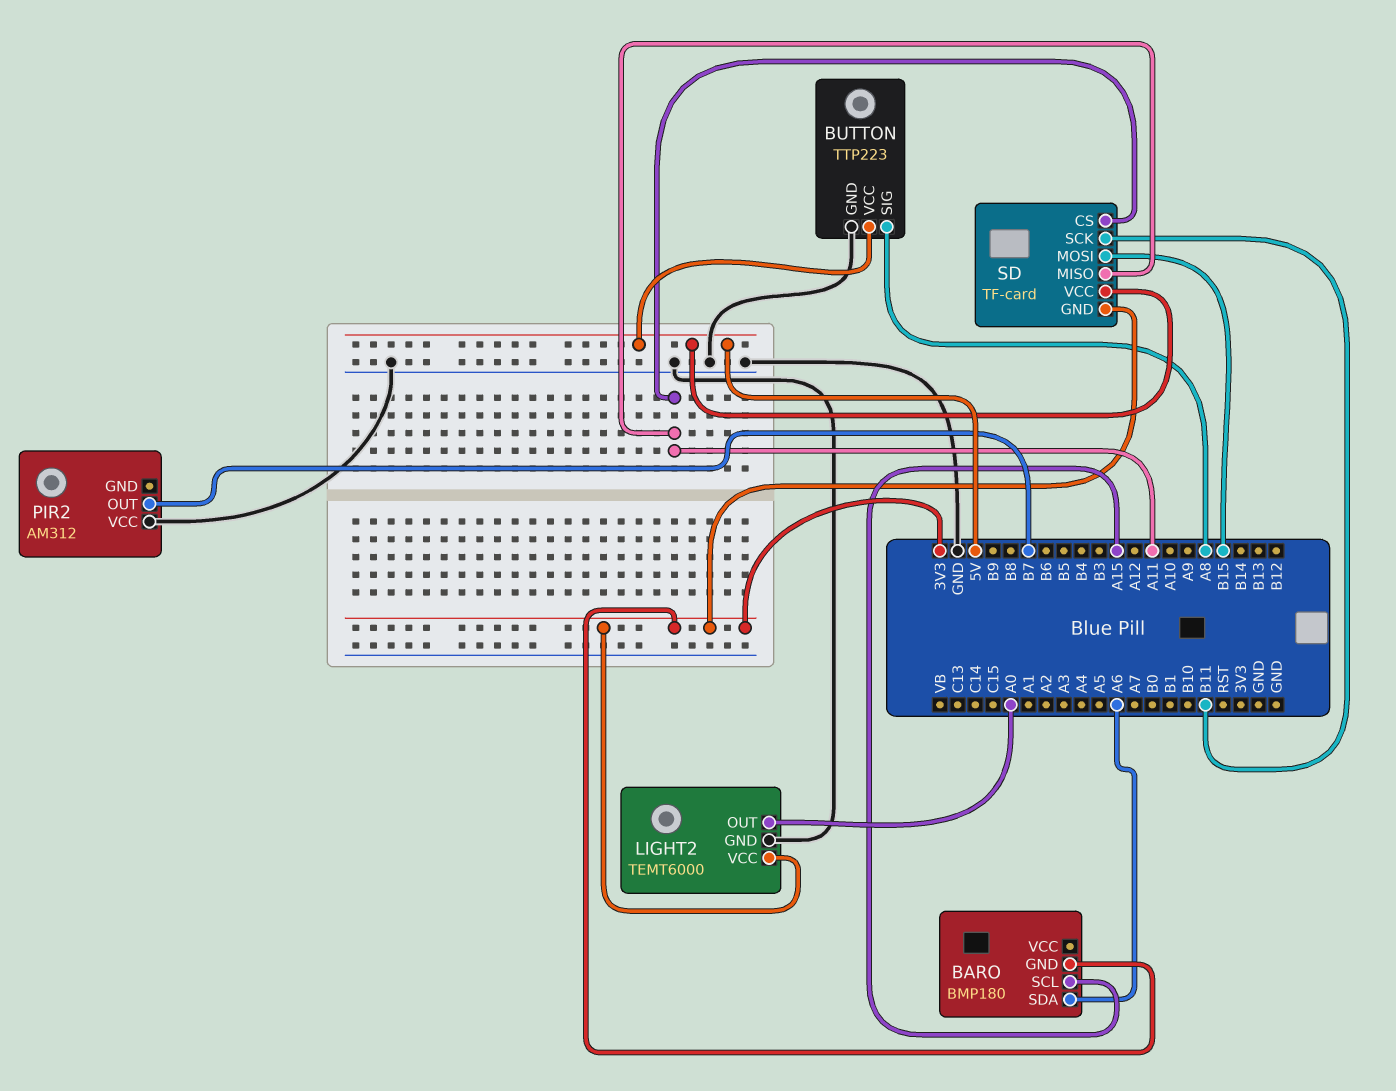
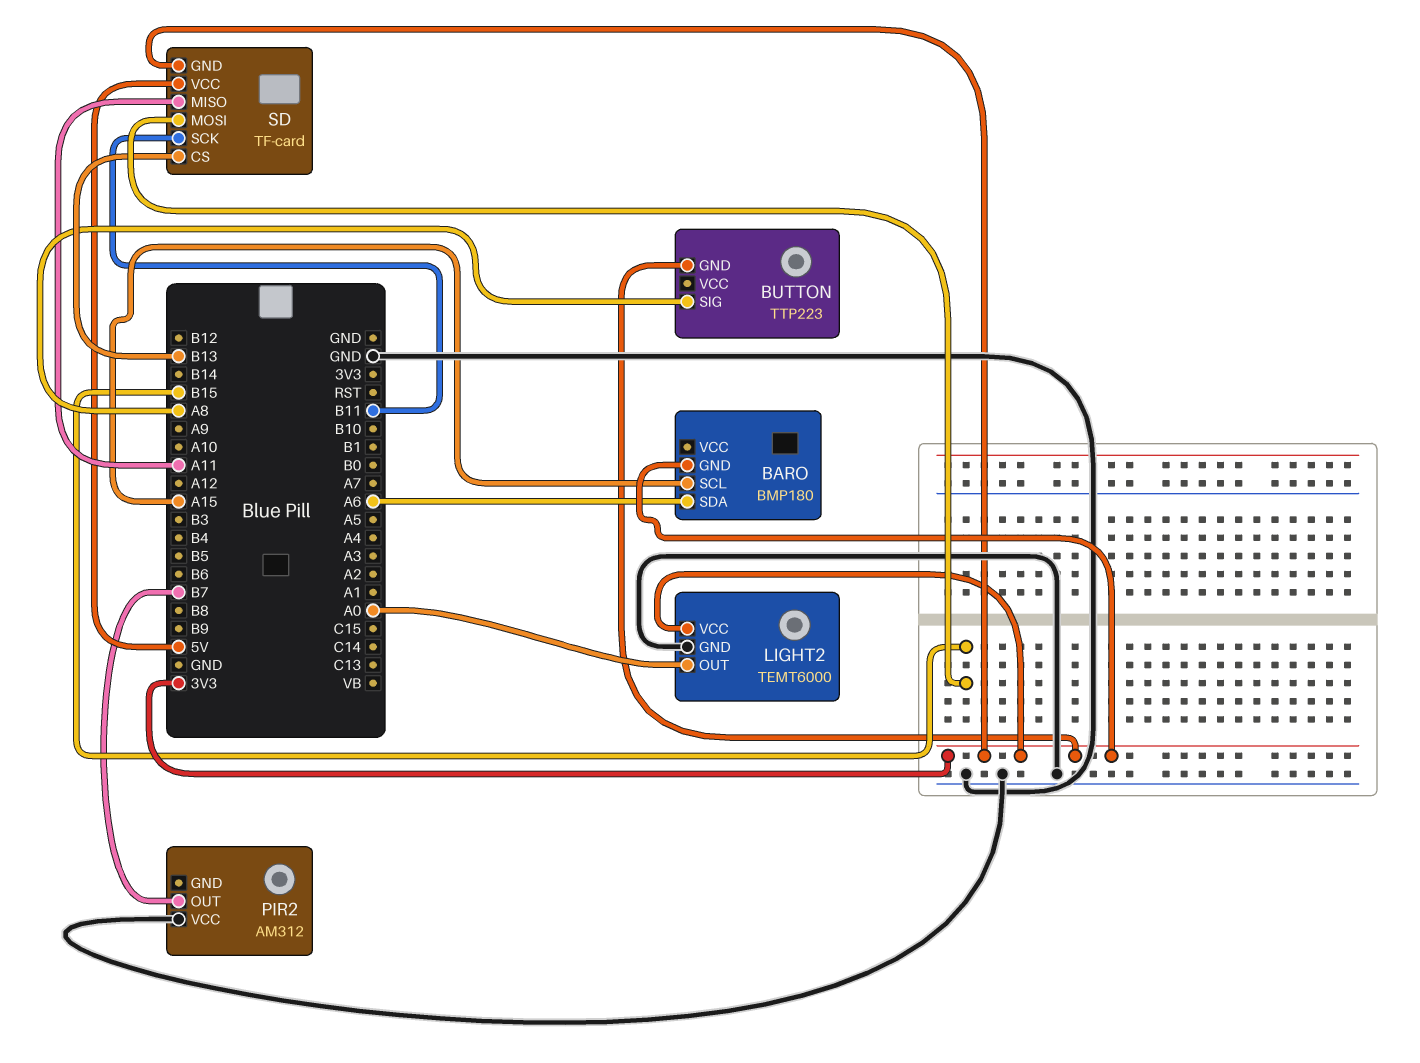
BUTTON pin GND: GND -> 3V3
BUTTON pin VCC: 5V -> none
SD pin CS: A11 -> B13

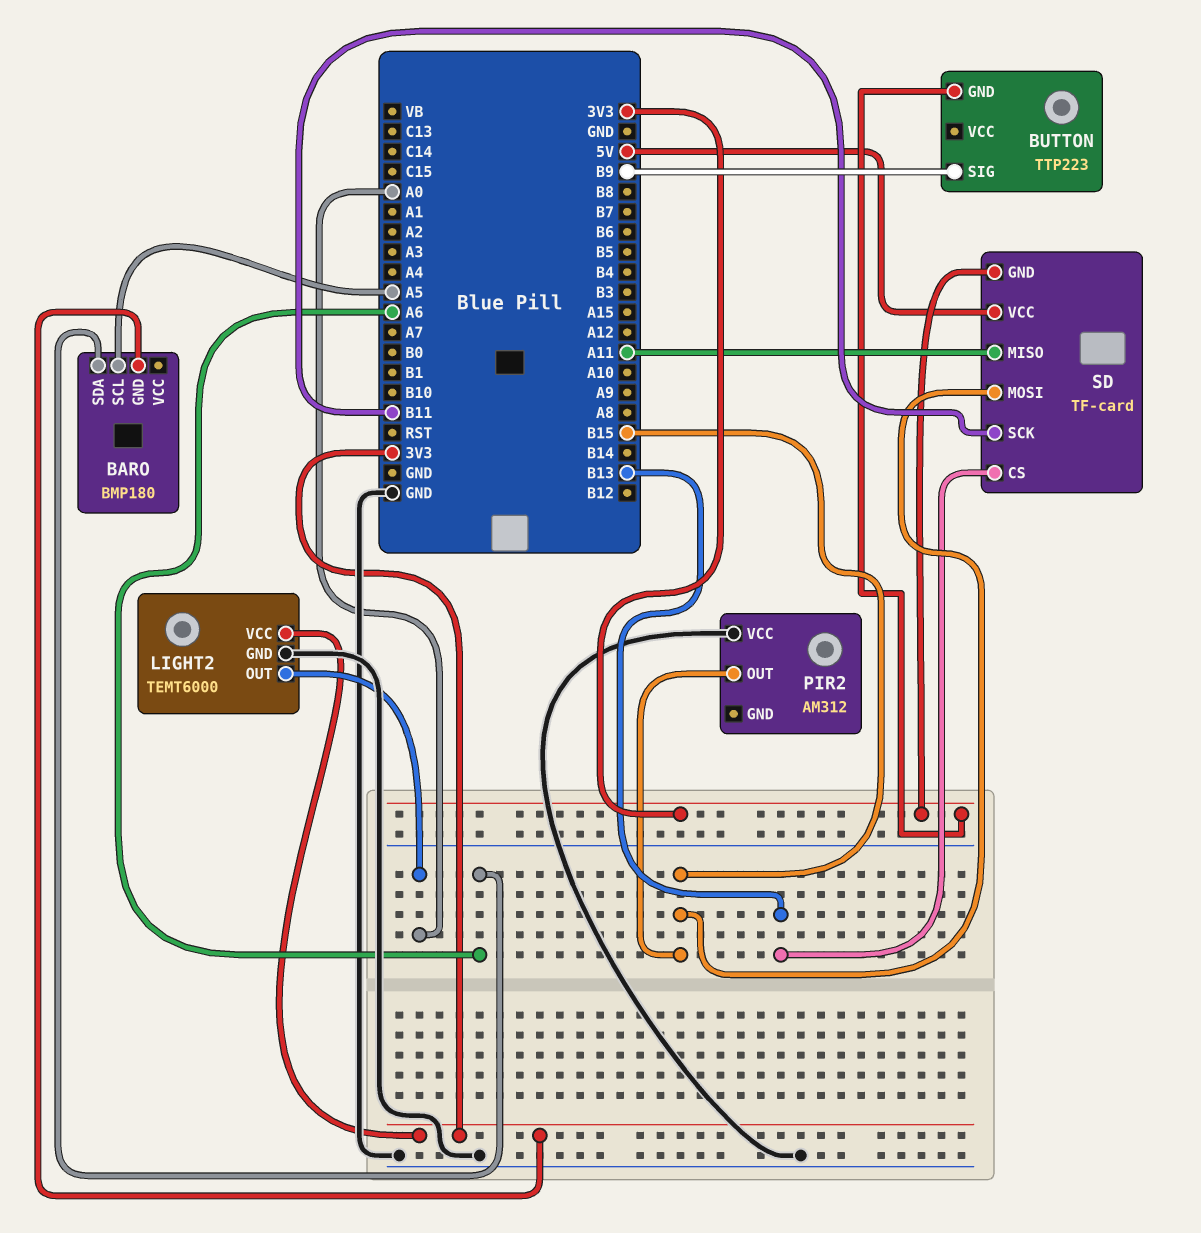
BARO pin SCL: A15 -> A5
BUTTON pin SIG: A8 -> B9
PIR2 pin OUT: B7 -> B15

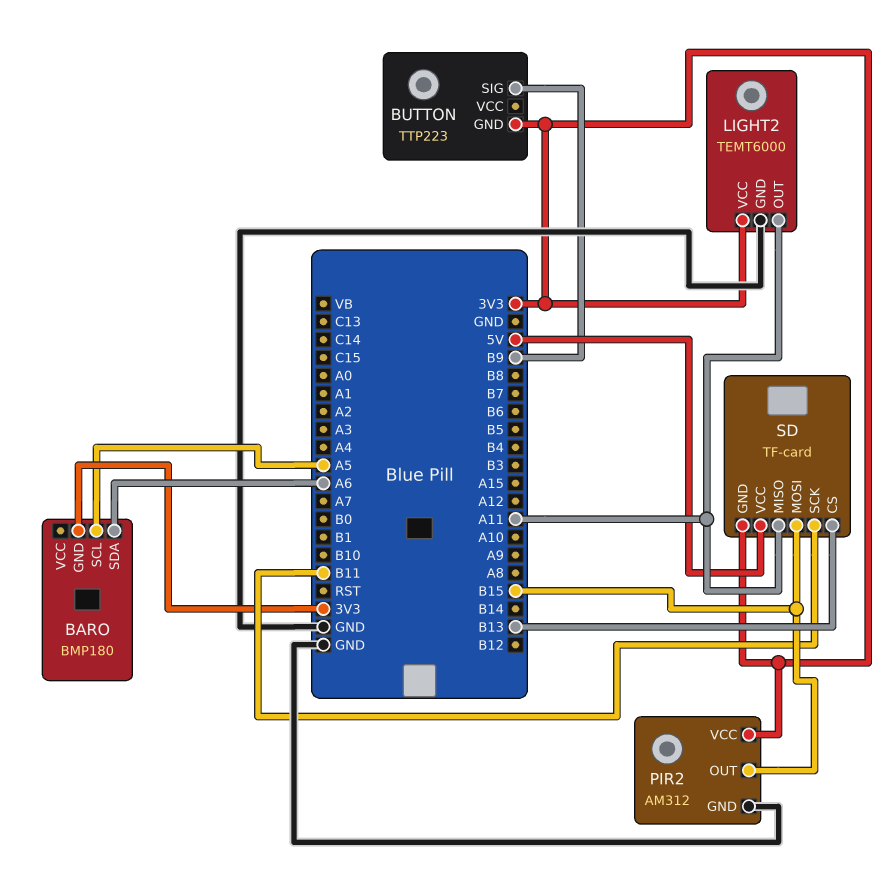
LIGHT2 pin OUT: A0 -> A11
PIR2 pin GND: none -> GND
PIR2 pin VCC: GND -> 3V3

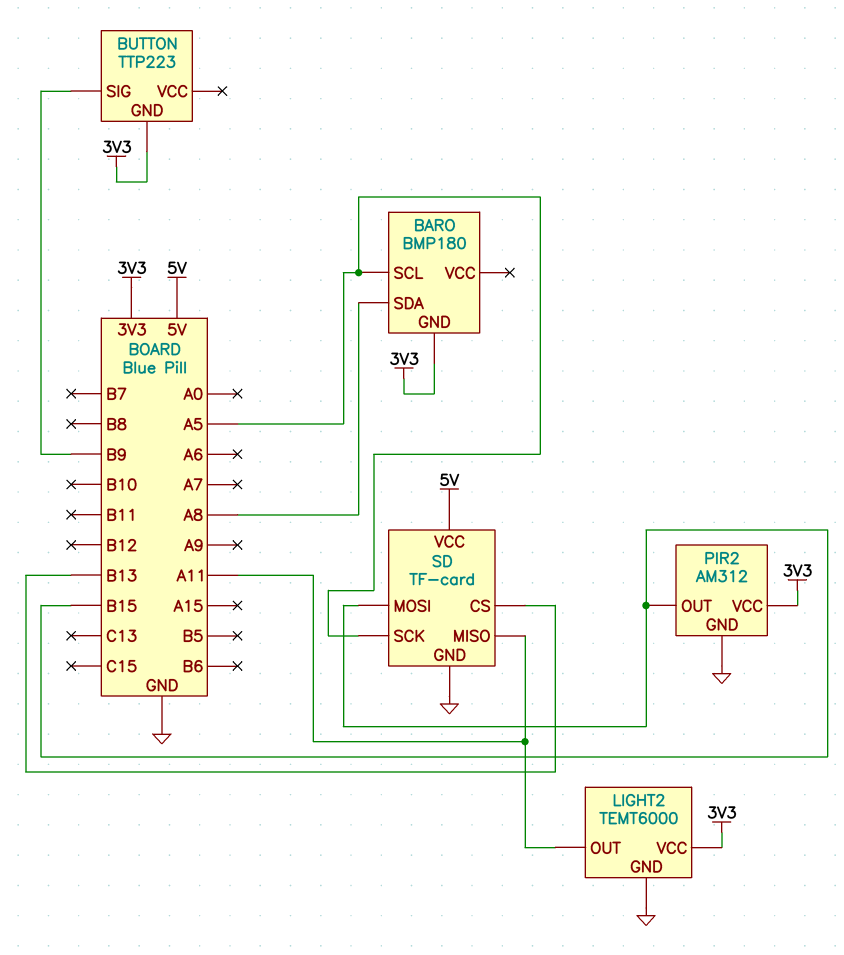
BARO pin SDA: A6 -> A8
SD pin GND: 3V3 -> GND
SD pin SCK: B11 -> A5

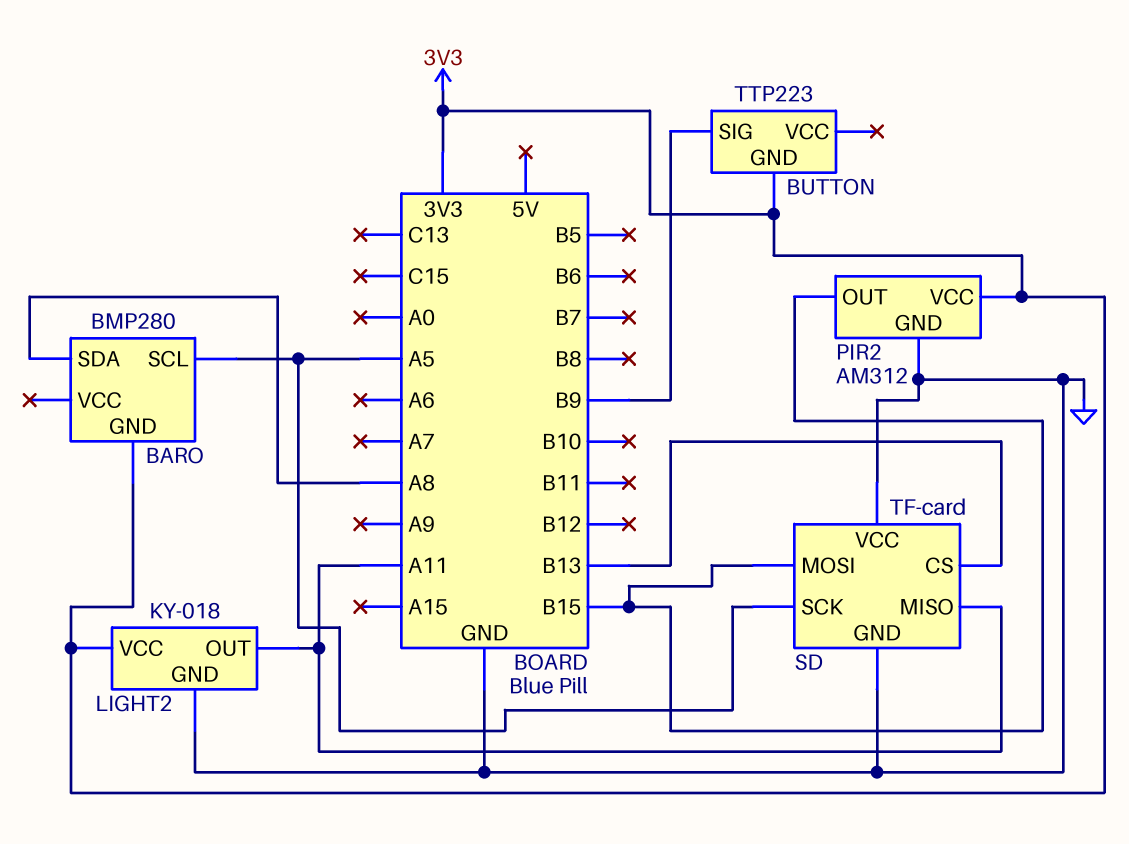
BARO: BMP180 -> BMP280
LIGHT2: TEMT6000 -> KY-018
SD pin VCC: 5V -> GND

